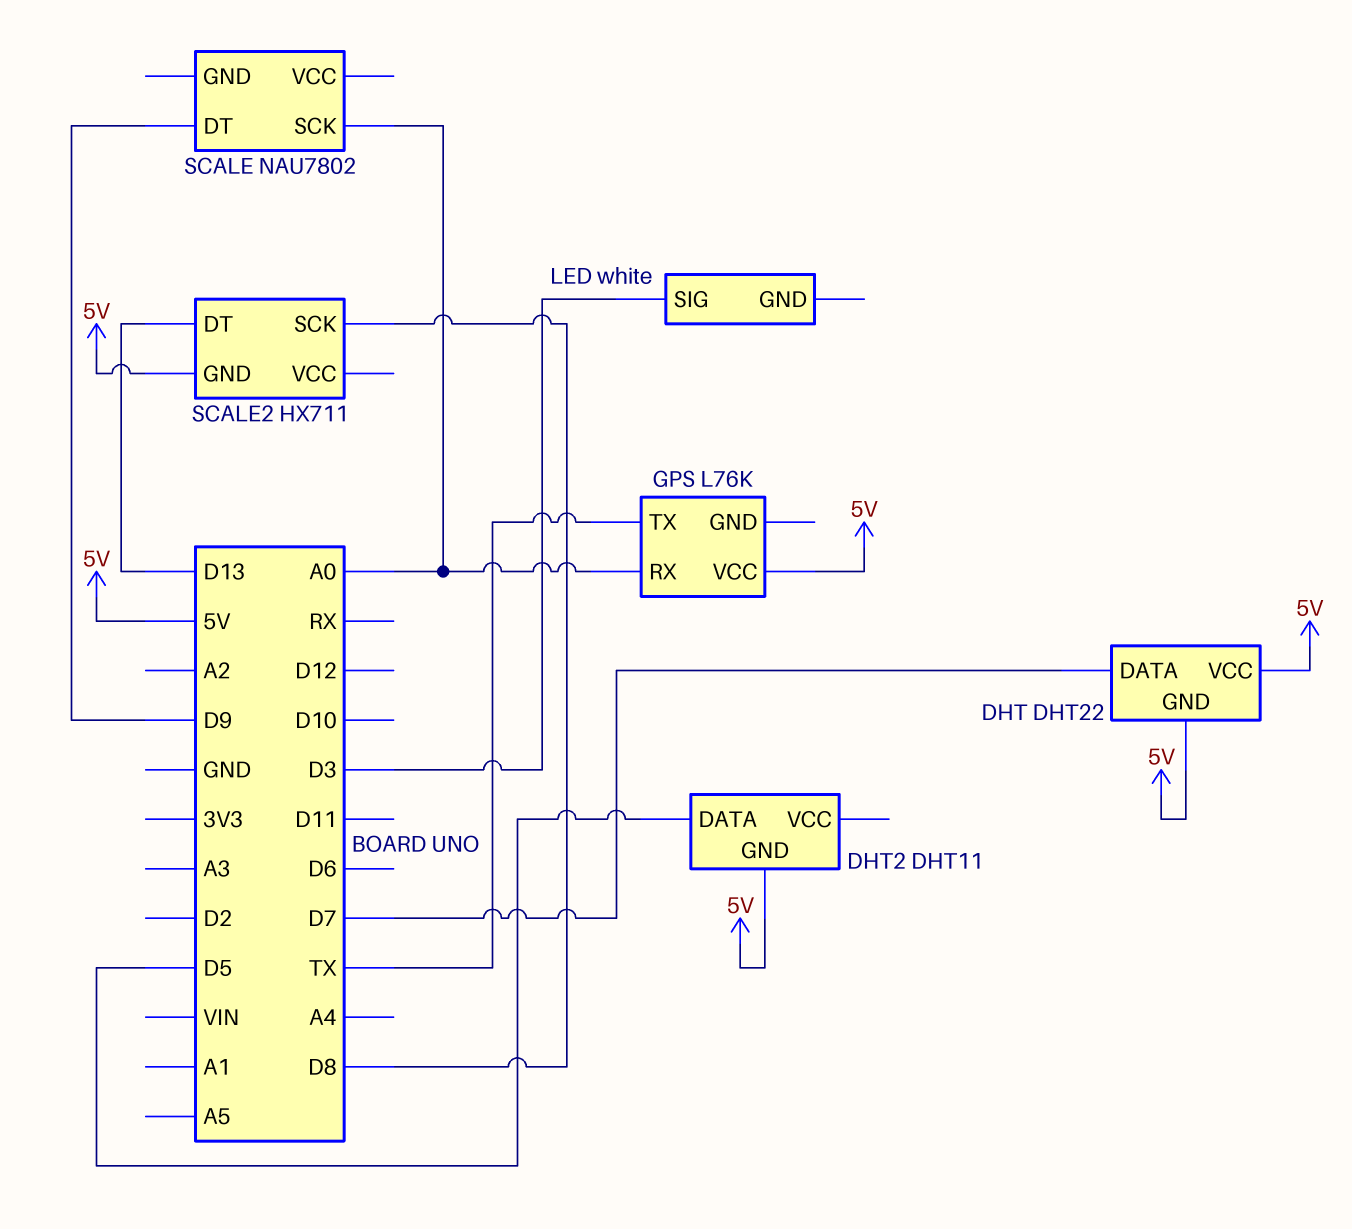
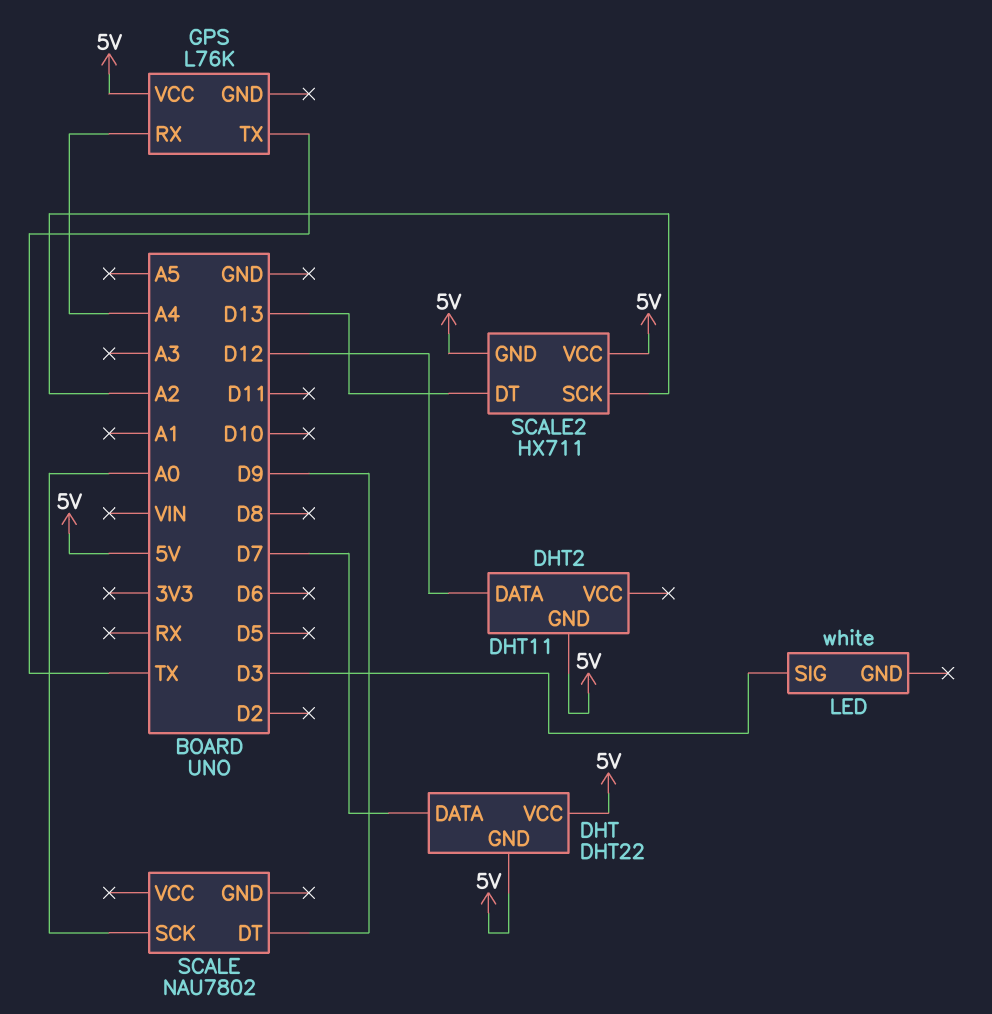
DHT2 pin DATA: D5 -> D12
GPS pin RX: A0 -> A4
SCALE2 pin SCK: D8 -> A2
SCALE2 pin VCC: none -> 5V

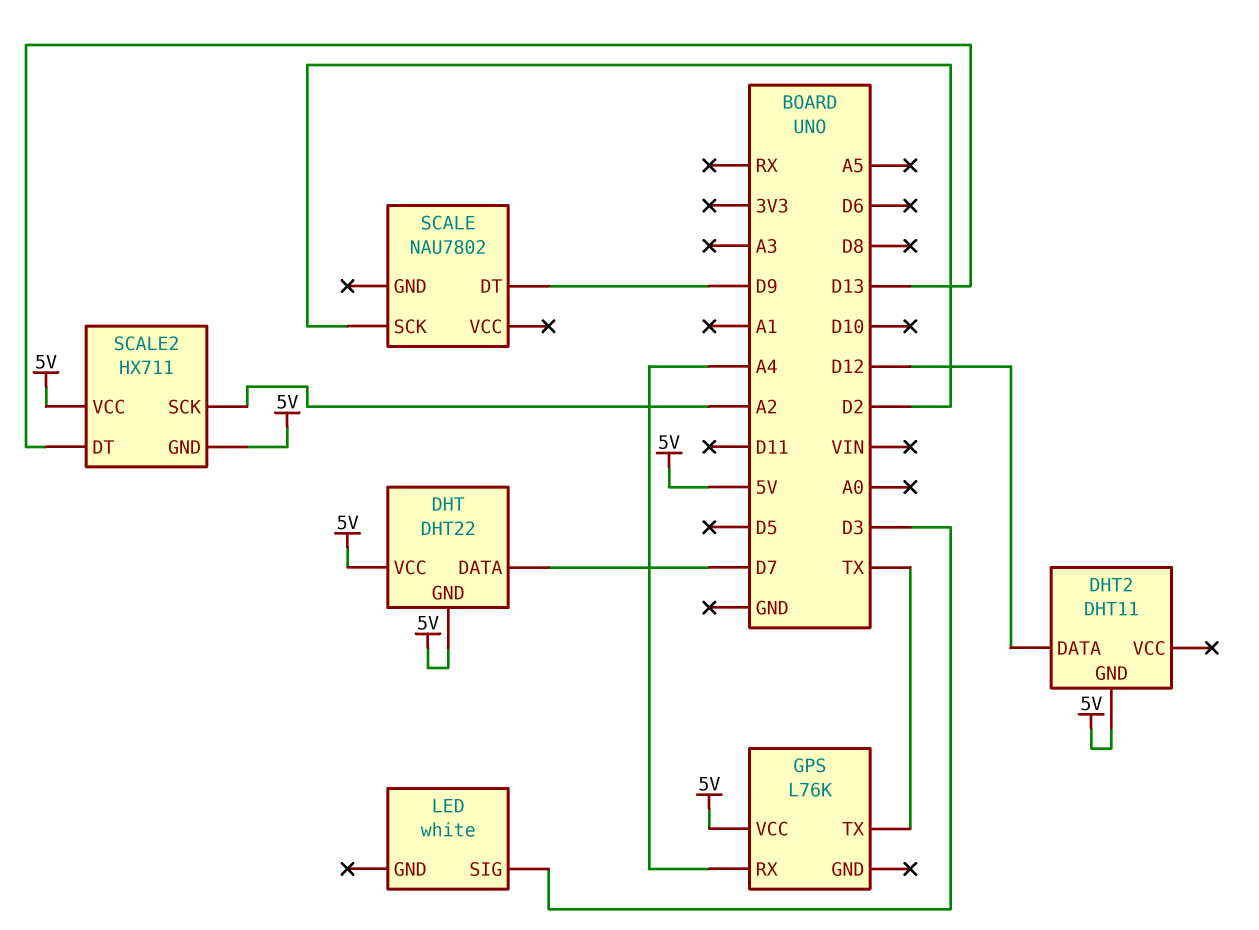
SCALE pin SCK: A0 -> D2

